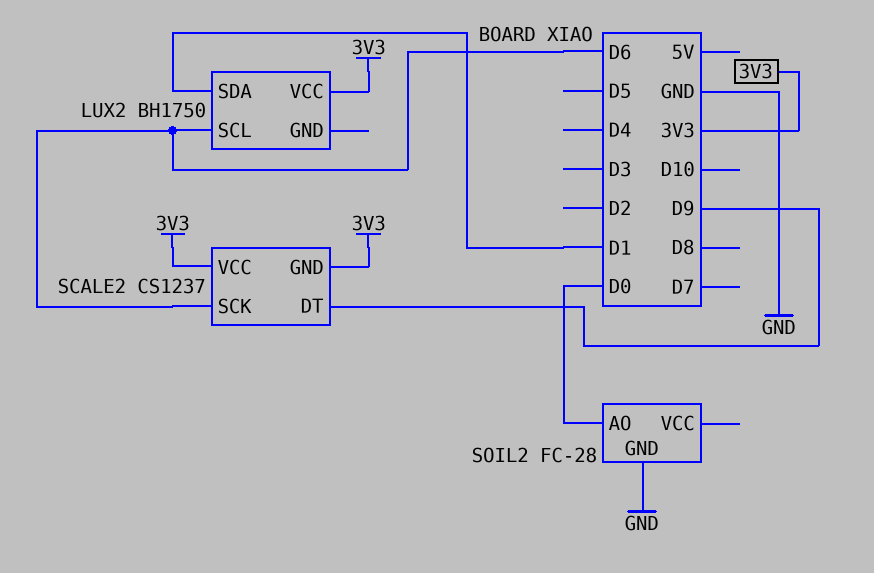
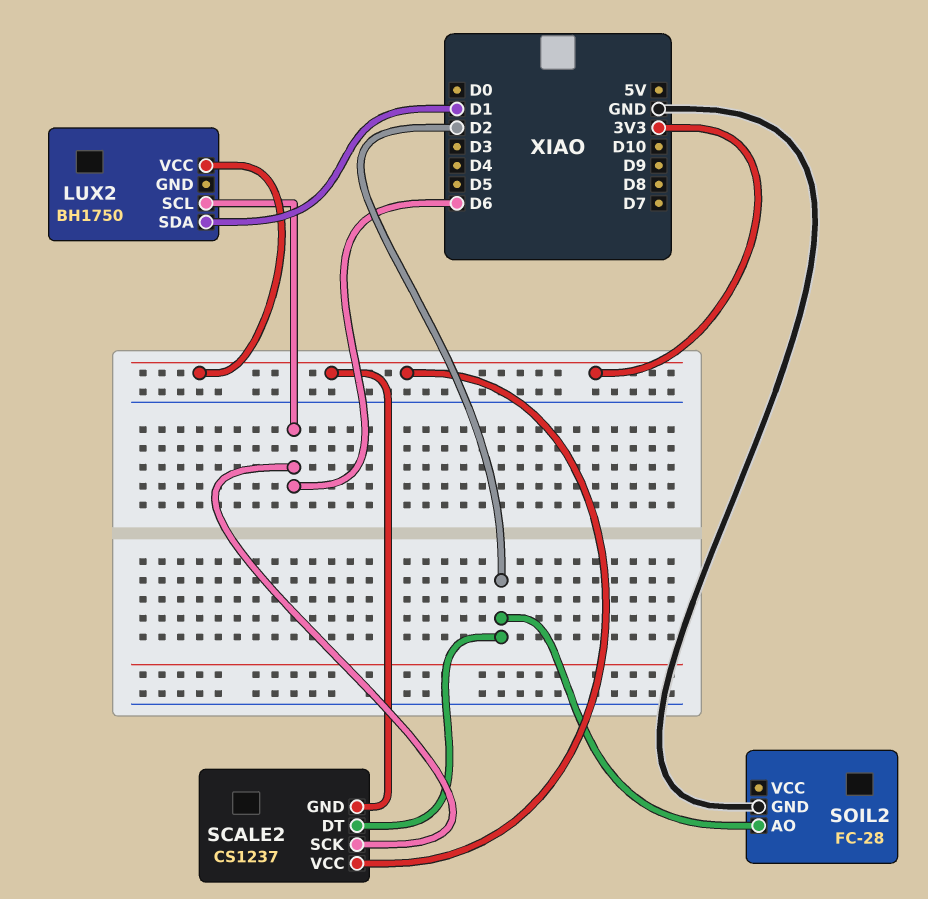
SCALE2 pin DT: D9 -> D2
SOIL2 pin AO: D0 -> D2

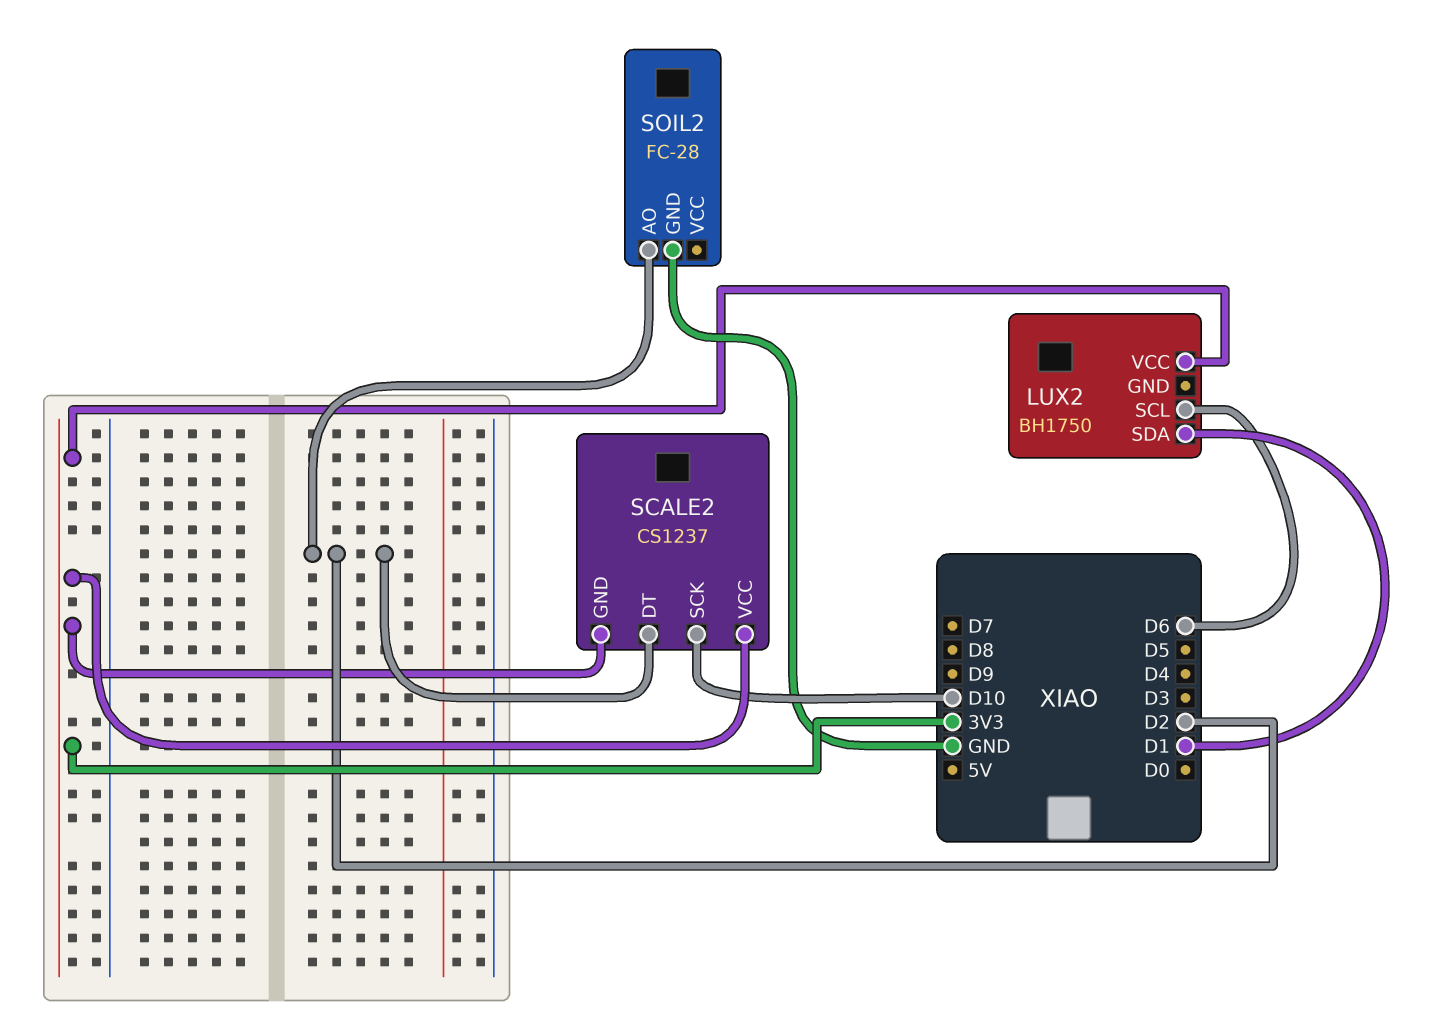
SCALE2 pin SCK: D6 -> D10

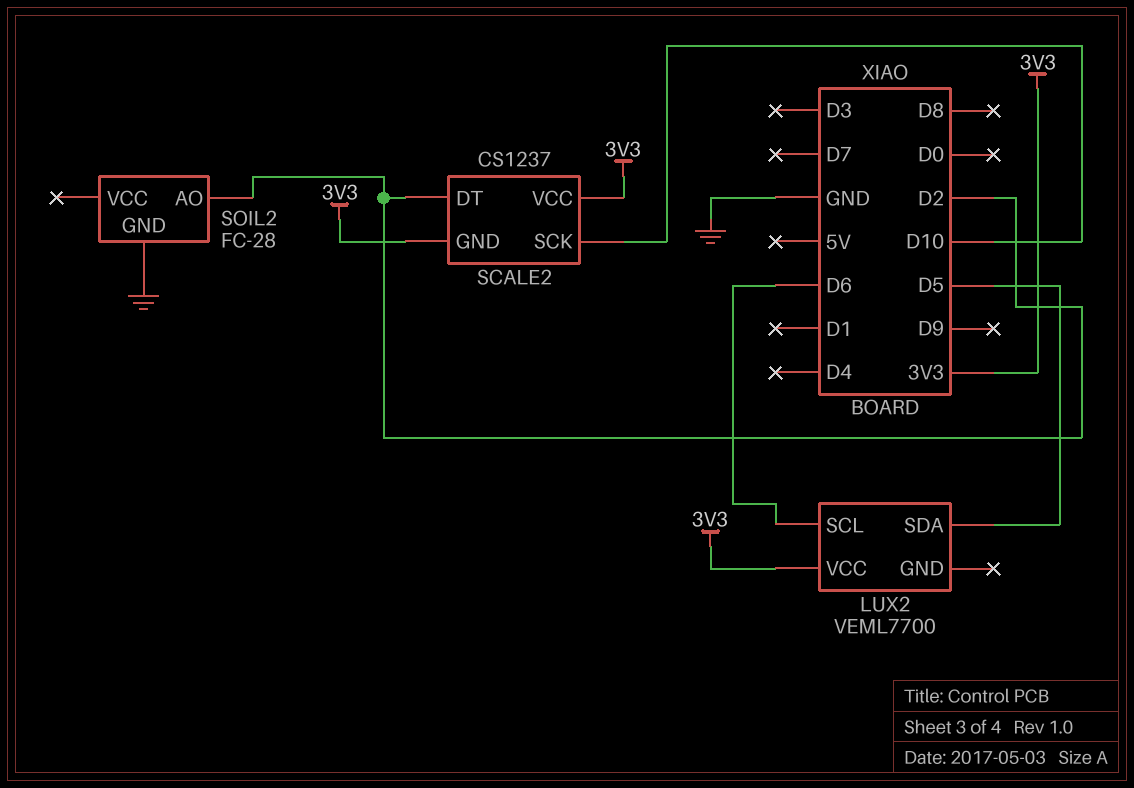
LUX2: BH1750 -> VEML7700
LUX2 pin SDA: D1 -> D5

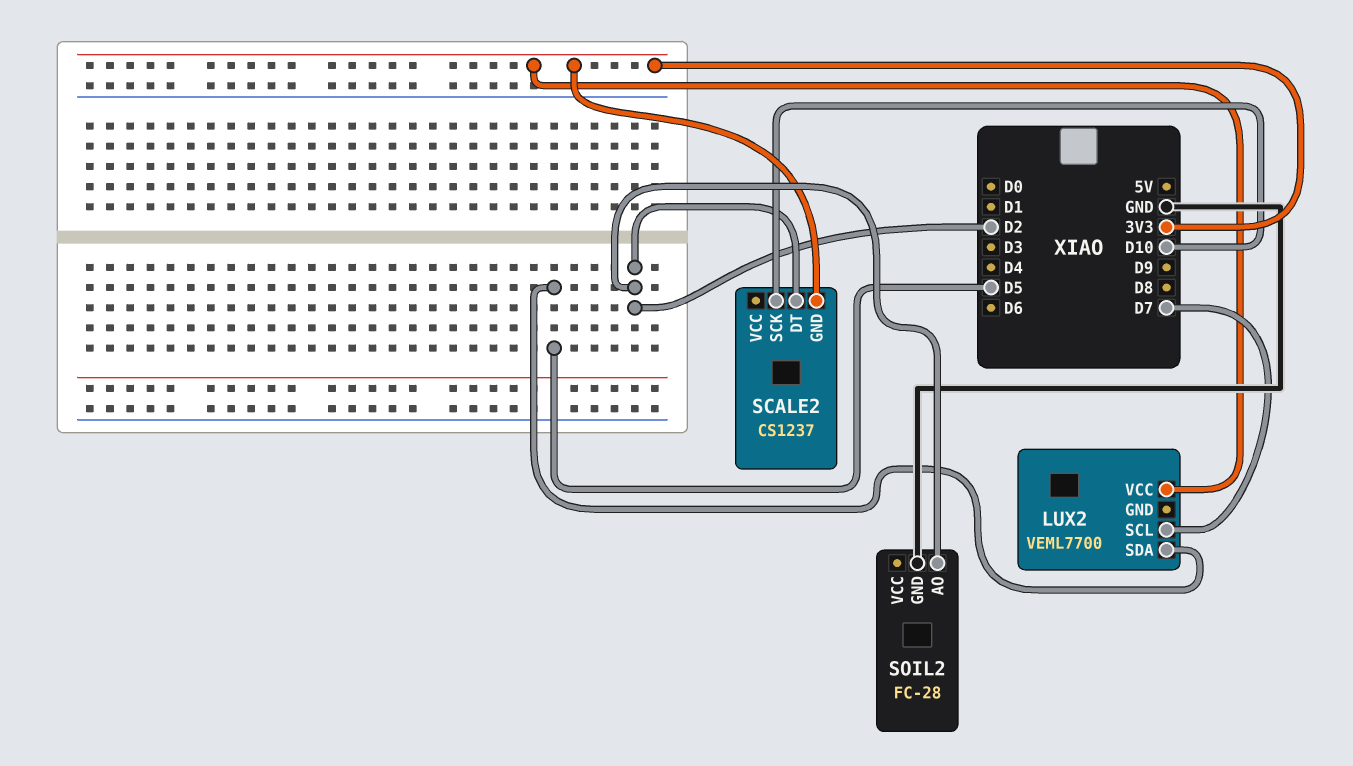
LUX2 pin SCL: D6 -> D7
SCALE2 pin VCC: 3V3 -> none

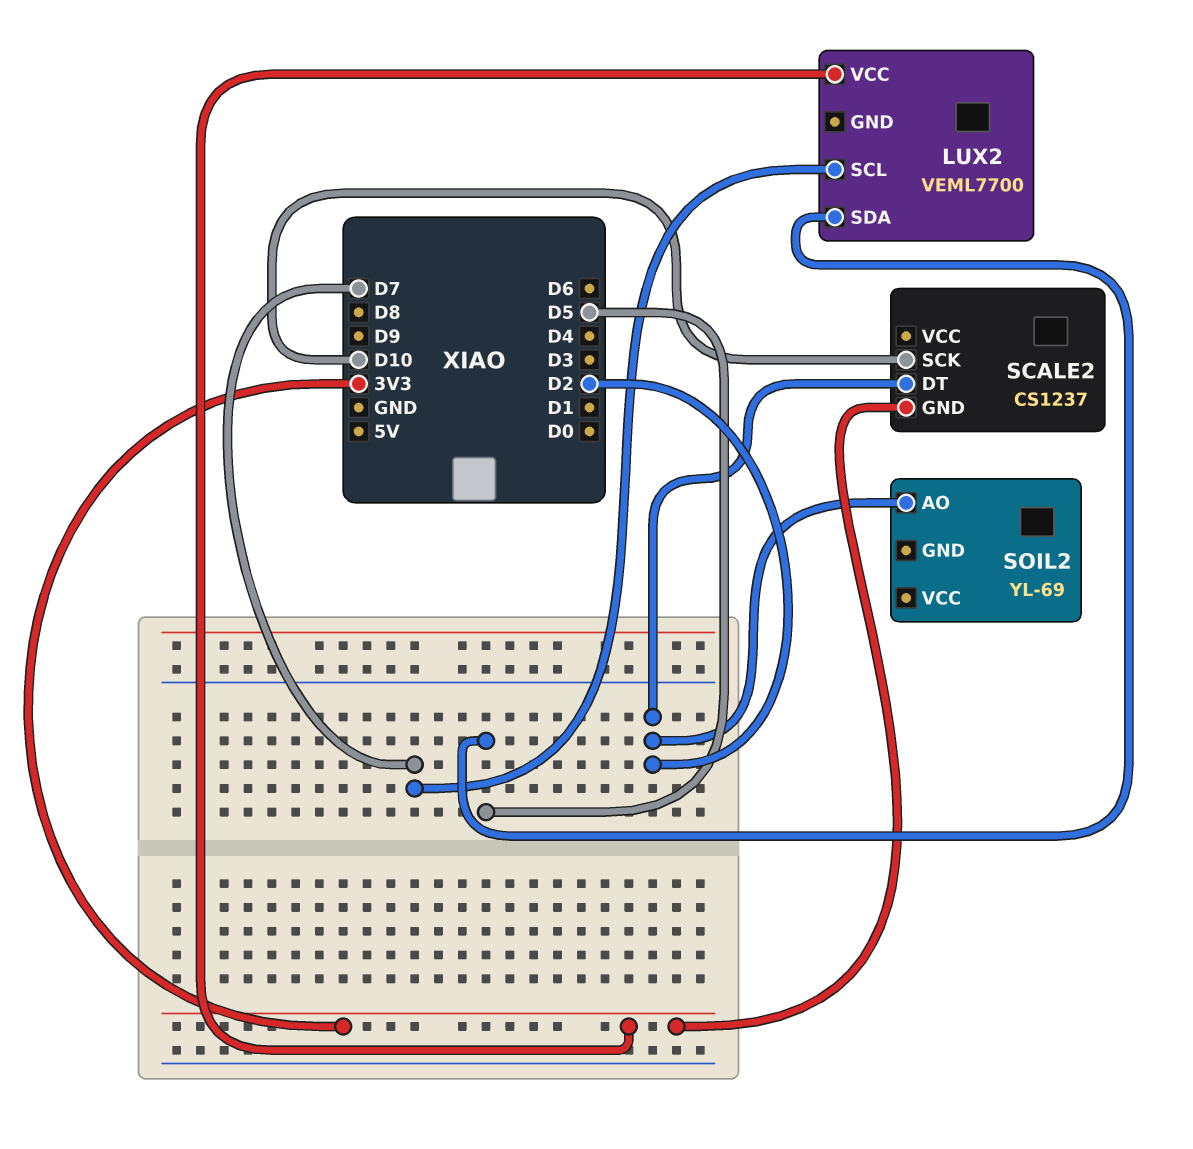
SOIL2: FC-28 -> YL-69
SOIL2 pin GND: GND -> none

